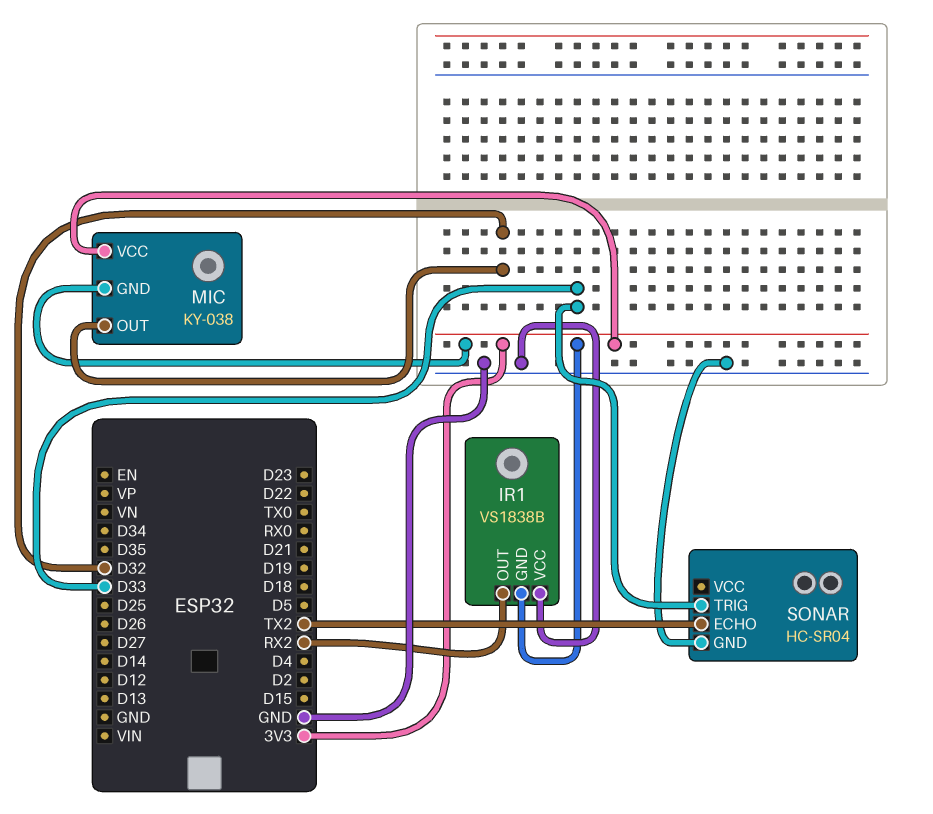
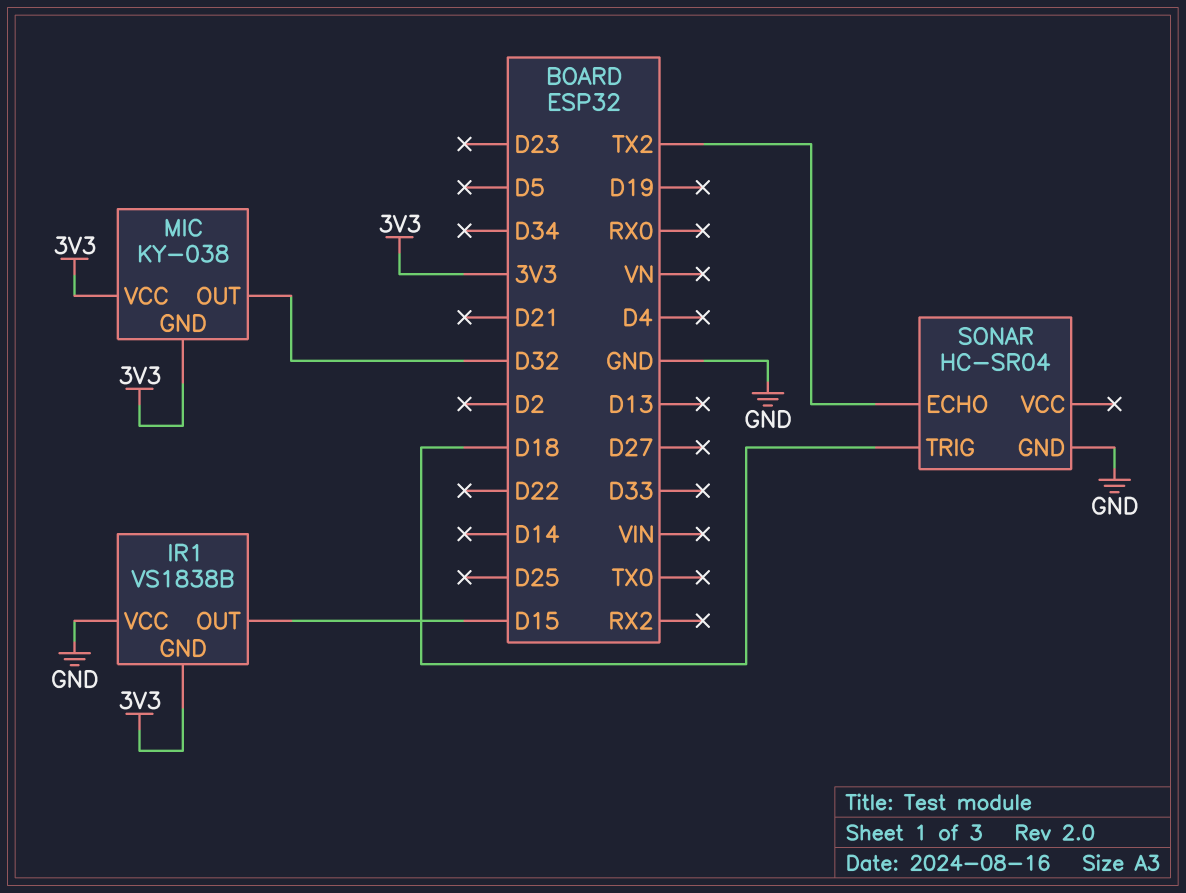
IR1 pin OUT: RX2 -> D15
SONAR pin TRIG: D33 -> D18

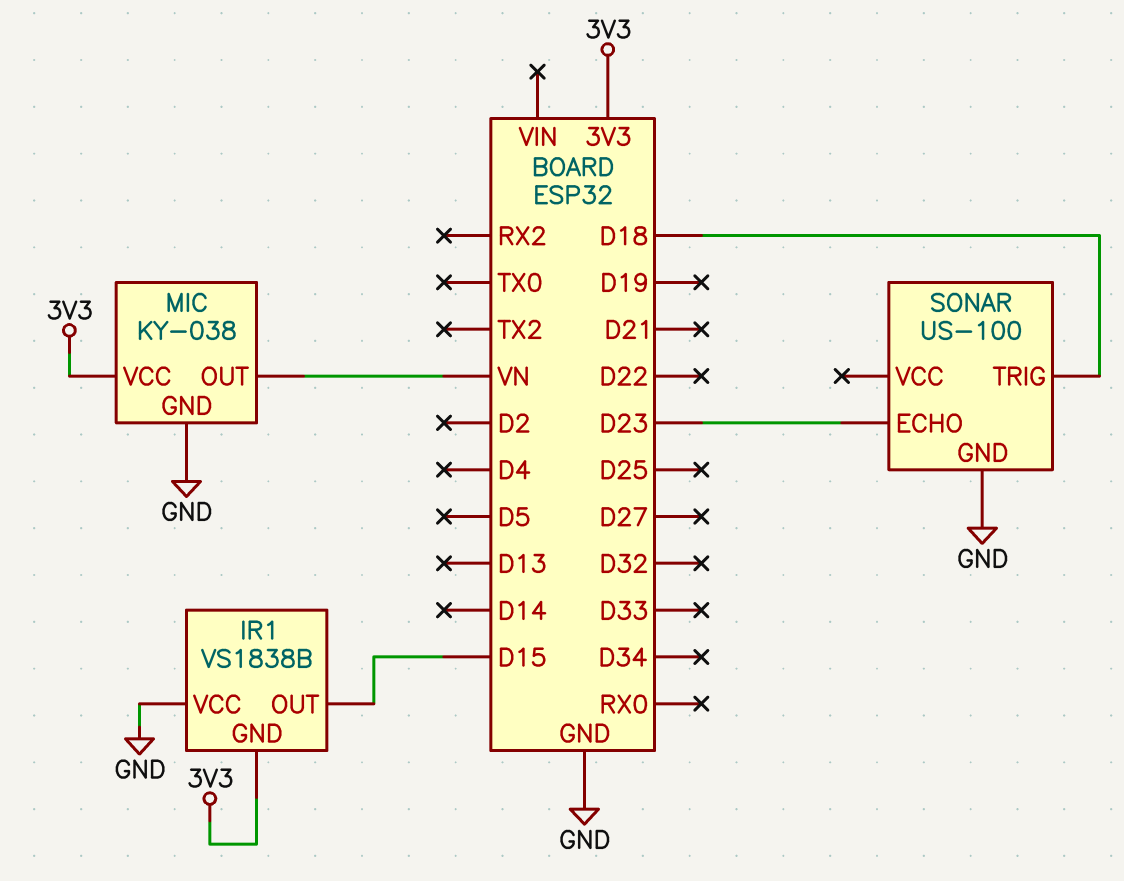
MIC pin GND: 3V3 -> GND
MIC pin OUT: D32 -> VN
SONAR: HC-SR04 -> US-100
SONAR pin ECHO: TX2 -> D23

